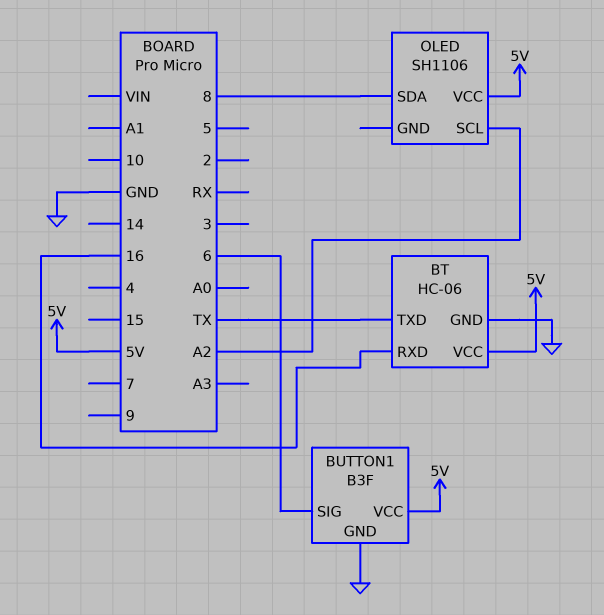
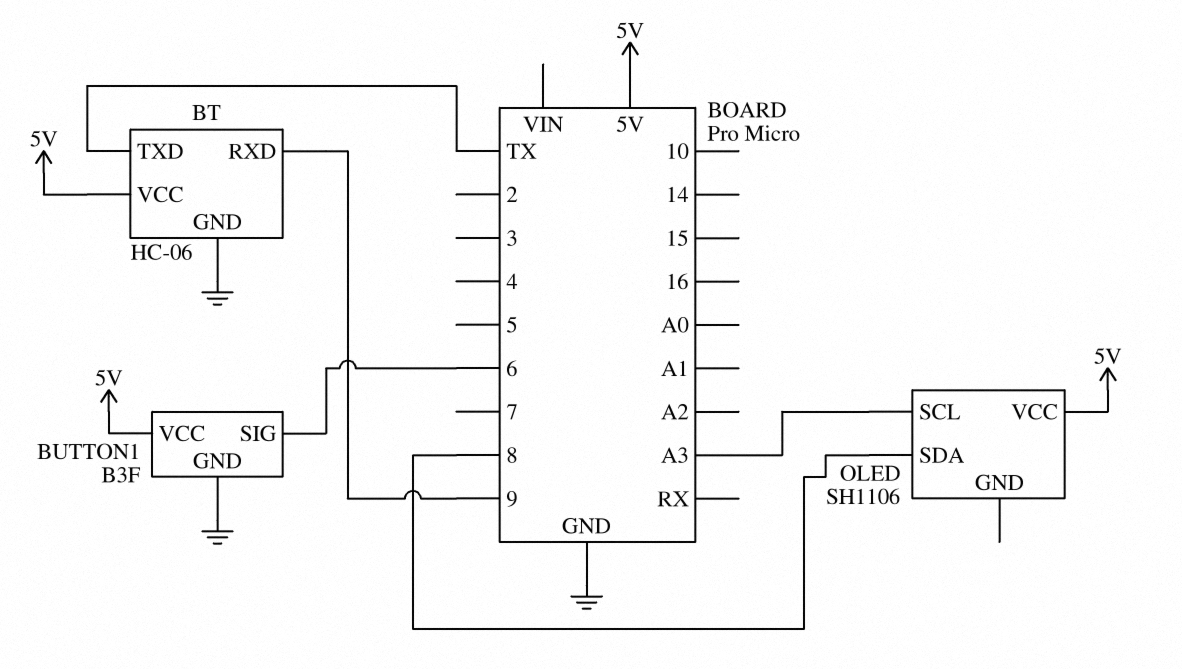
BT pin RXD: 16 -> 9
OLED pin SCL: A2 -> A3

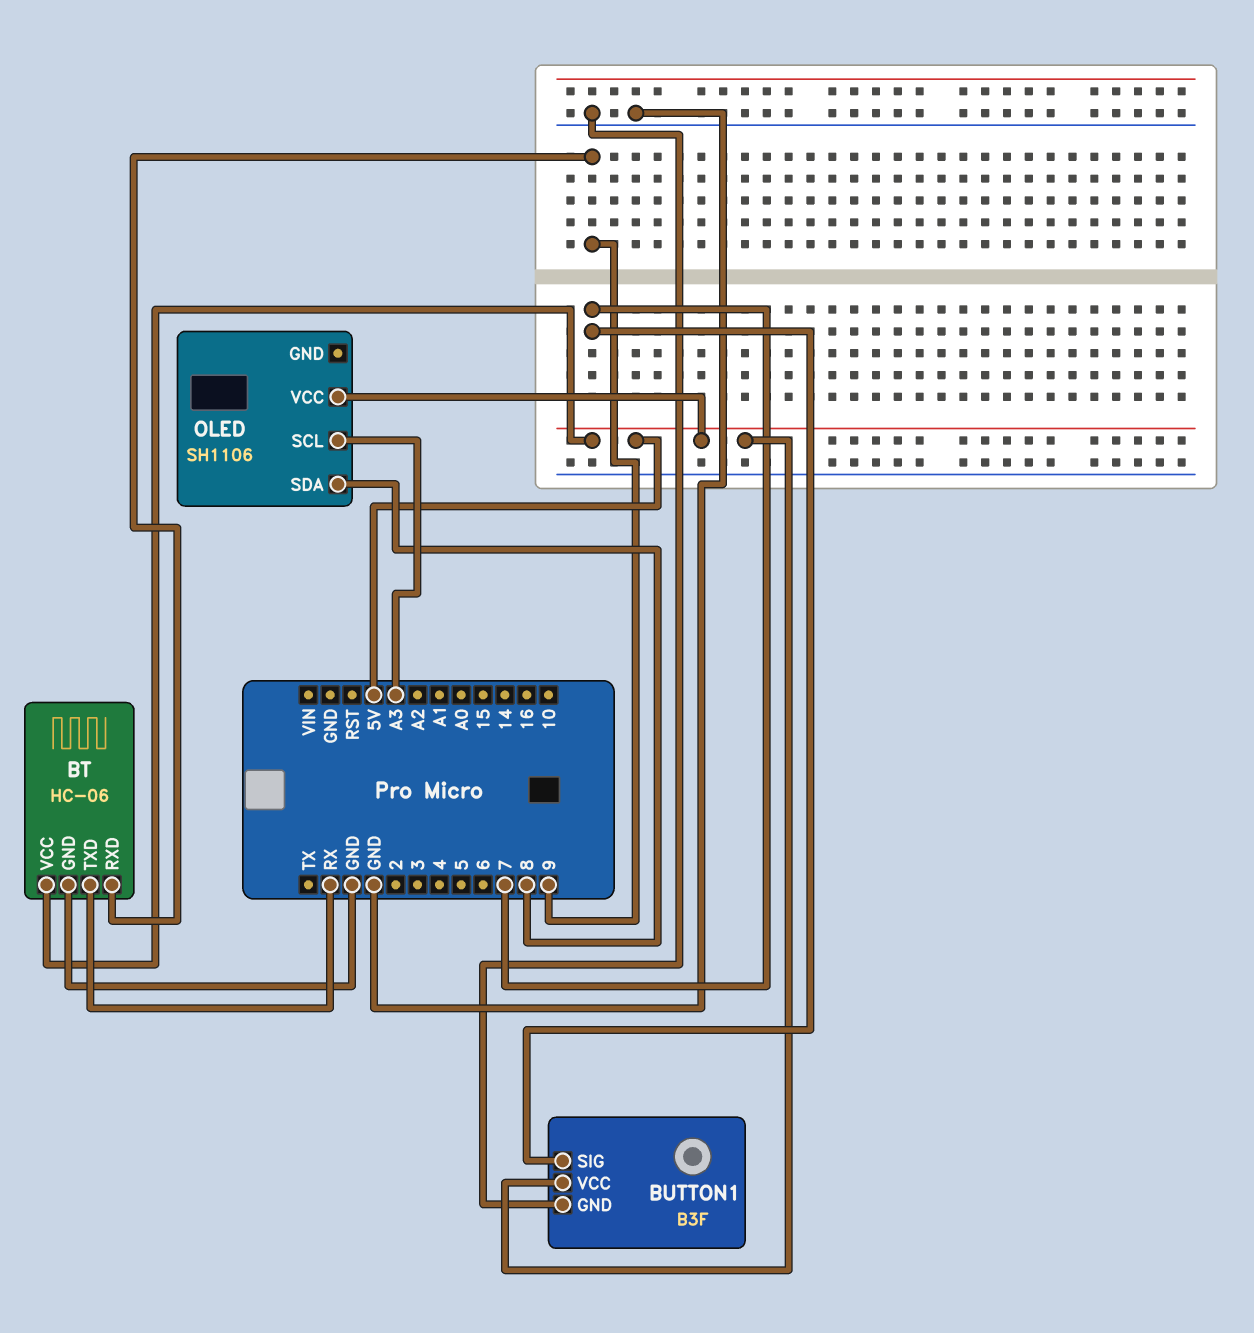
BT pin TXD: TX -> RX
BUTTON1 pin SIG: 6 -> 7

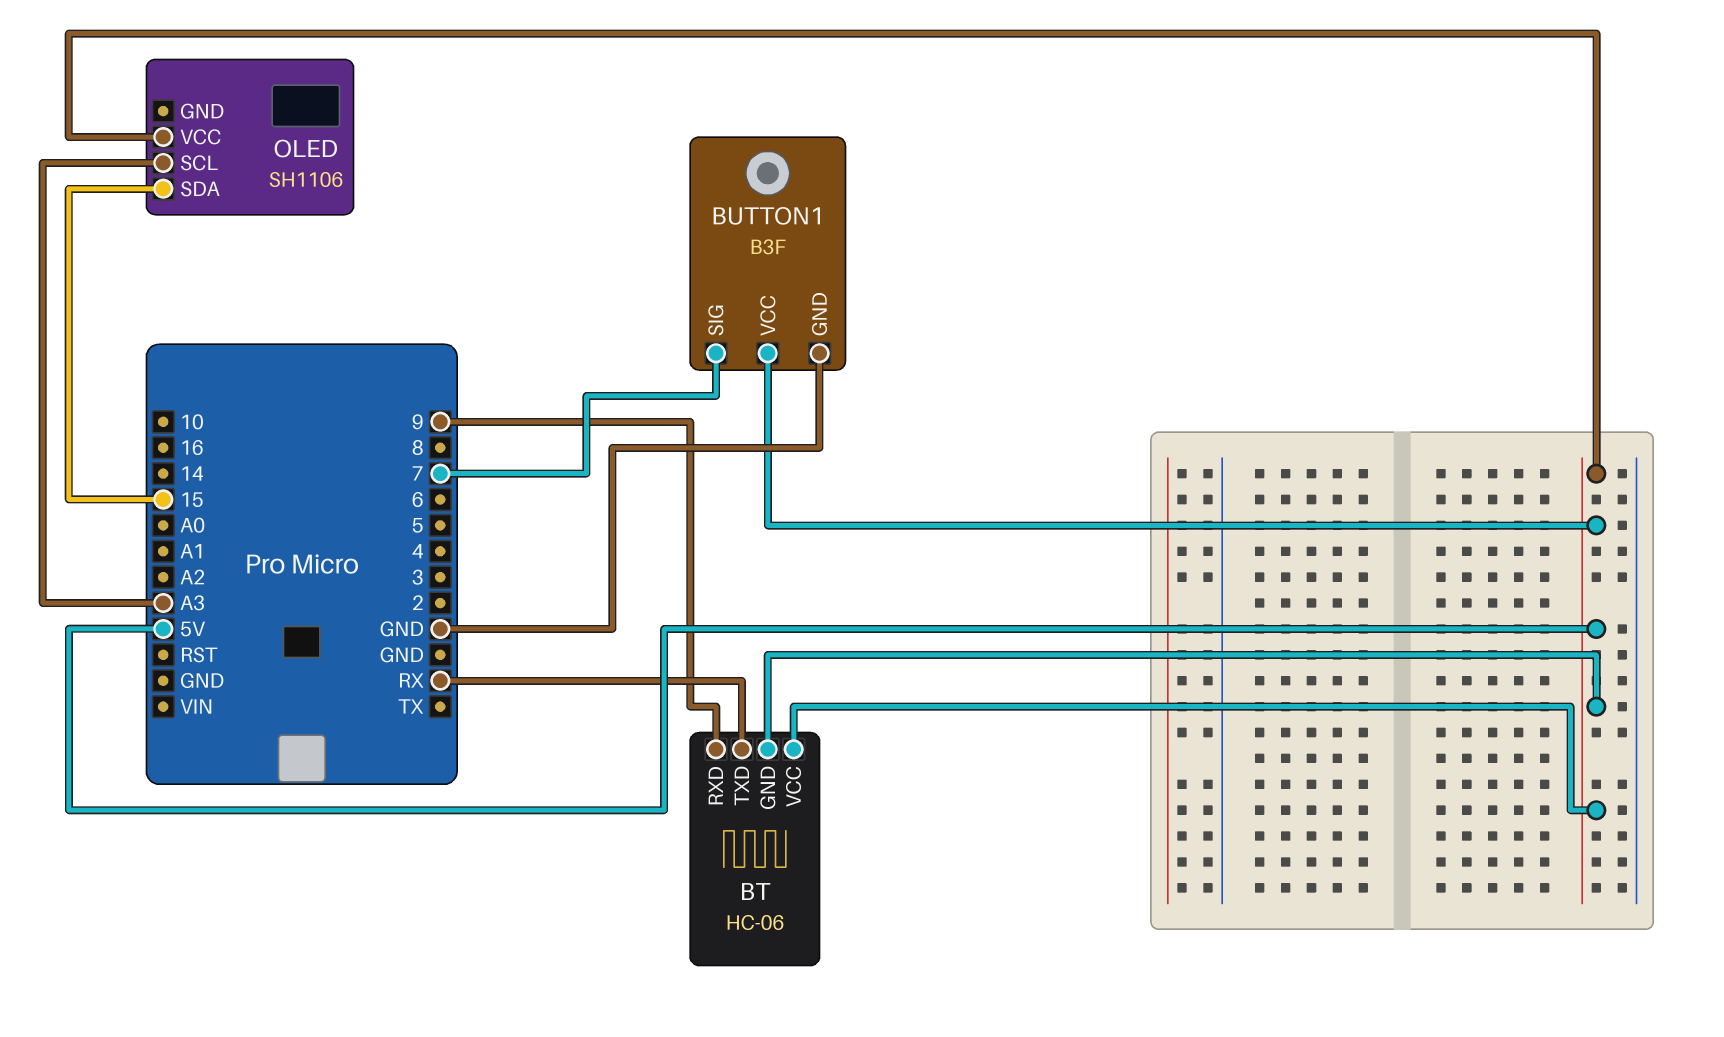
BT pin GND: GND -> 5V
OLED pin SDA: 8 -> 15

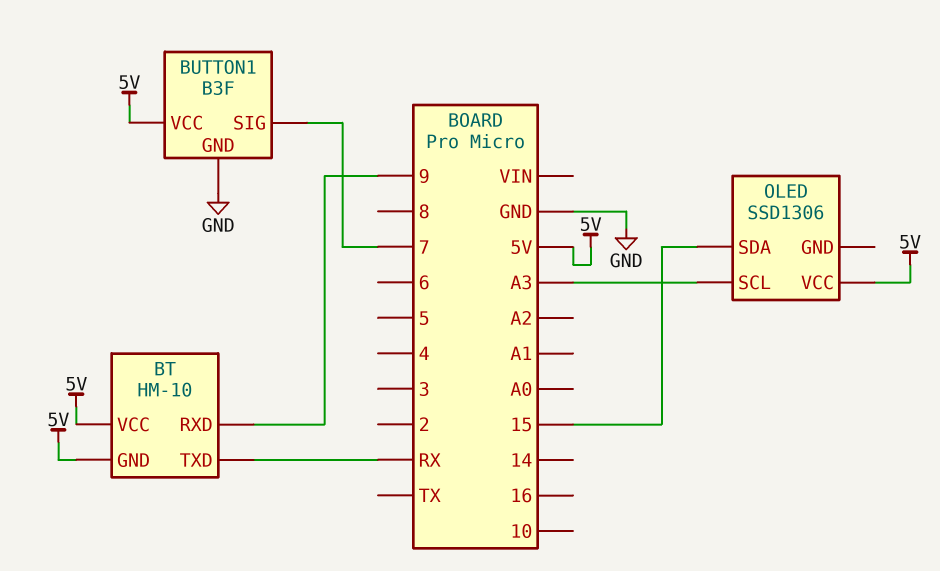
BT: HC-06 -> HM-10
OLED: SH1106 -> SSD1306

